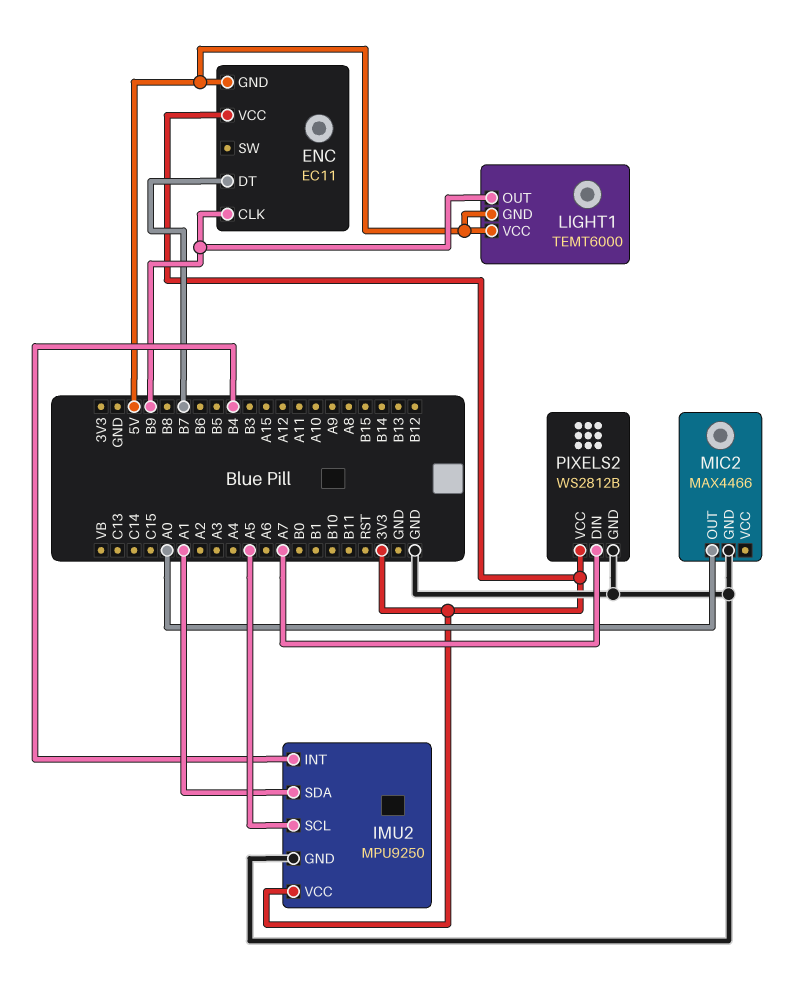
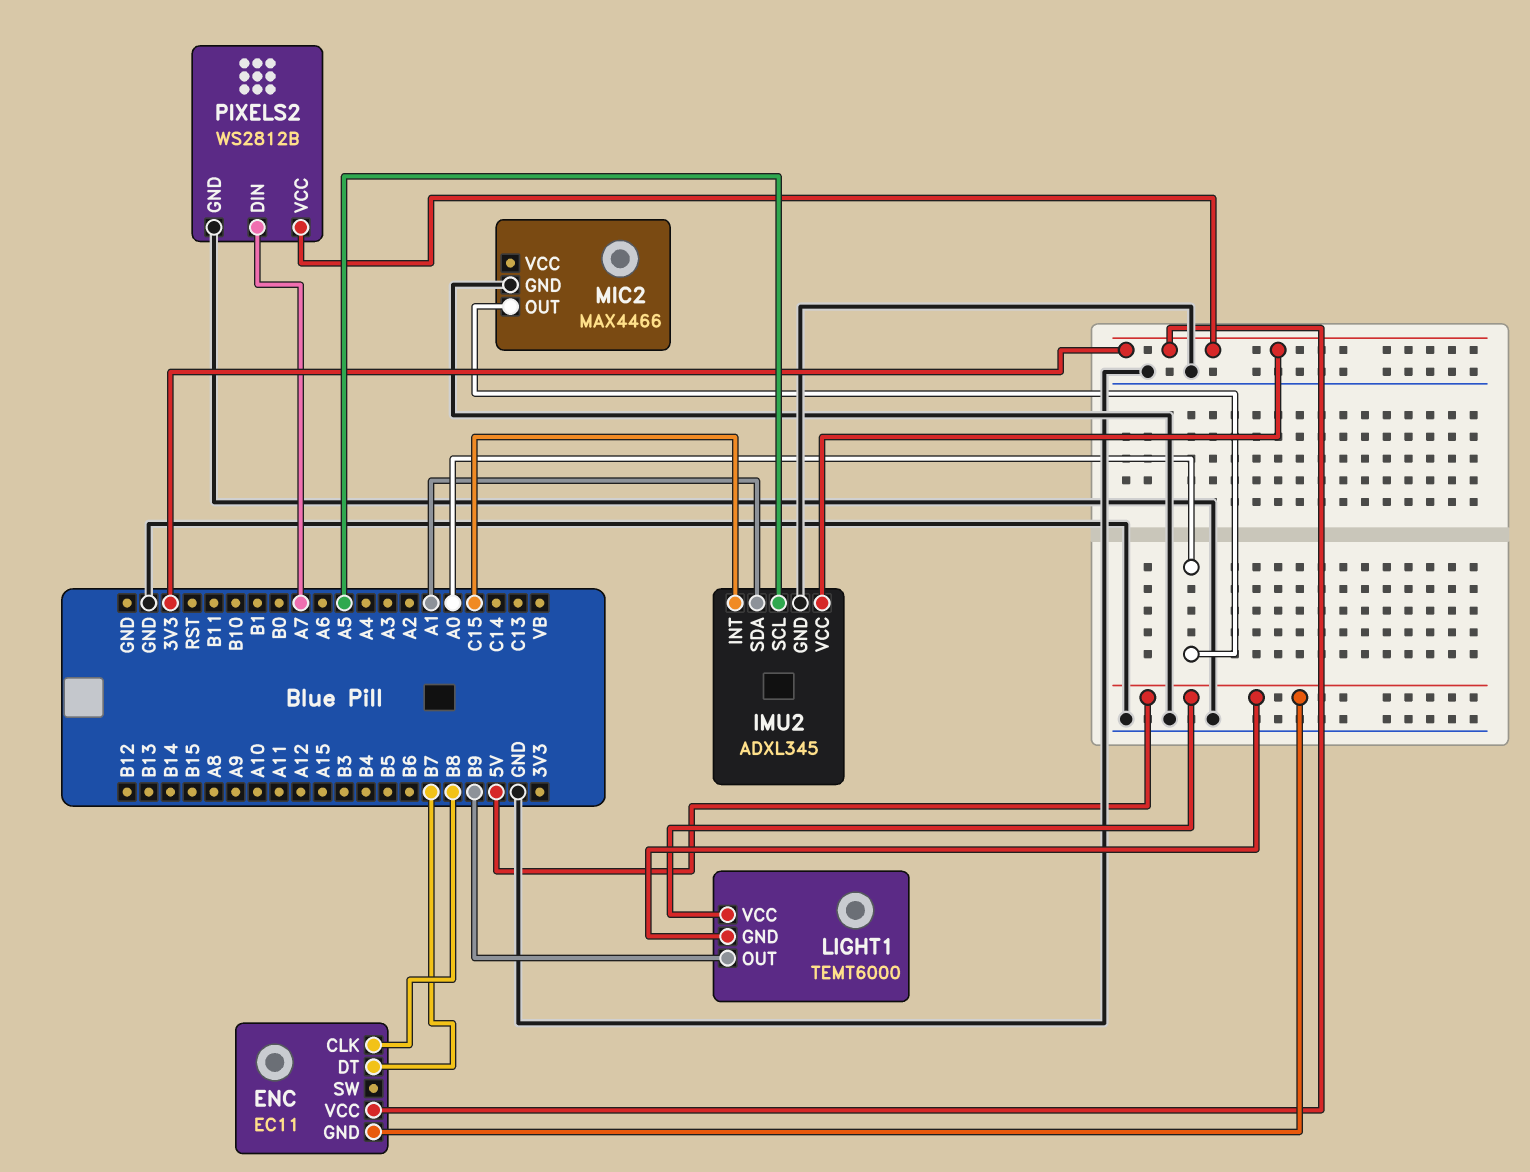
ENC pin CLK: B9 -> B8
IMU2: MPU9250 -> ADXL345
IMU2 pin INT: B4 -> C15

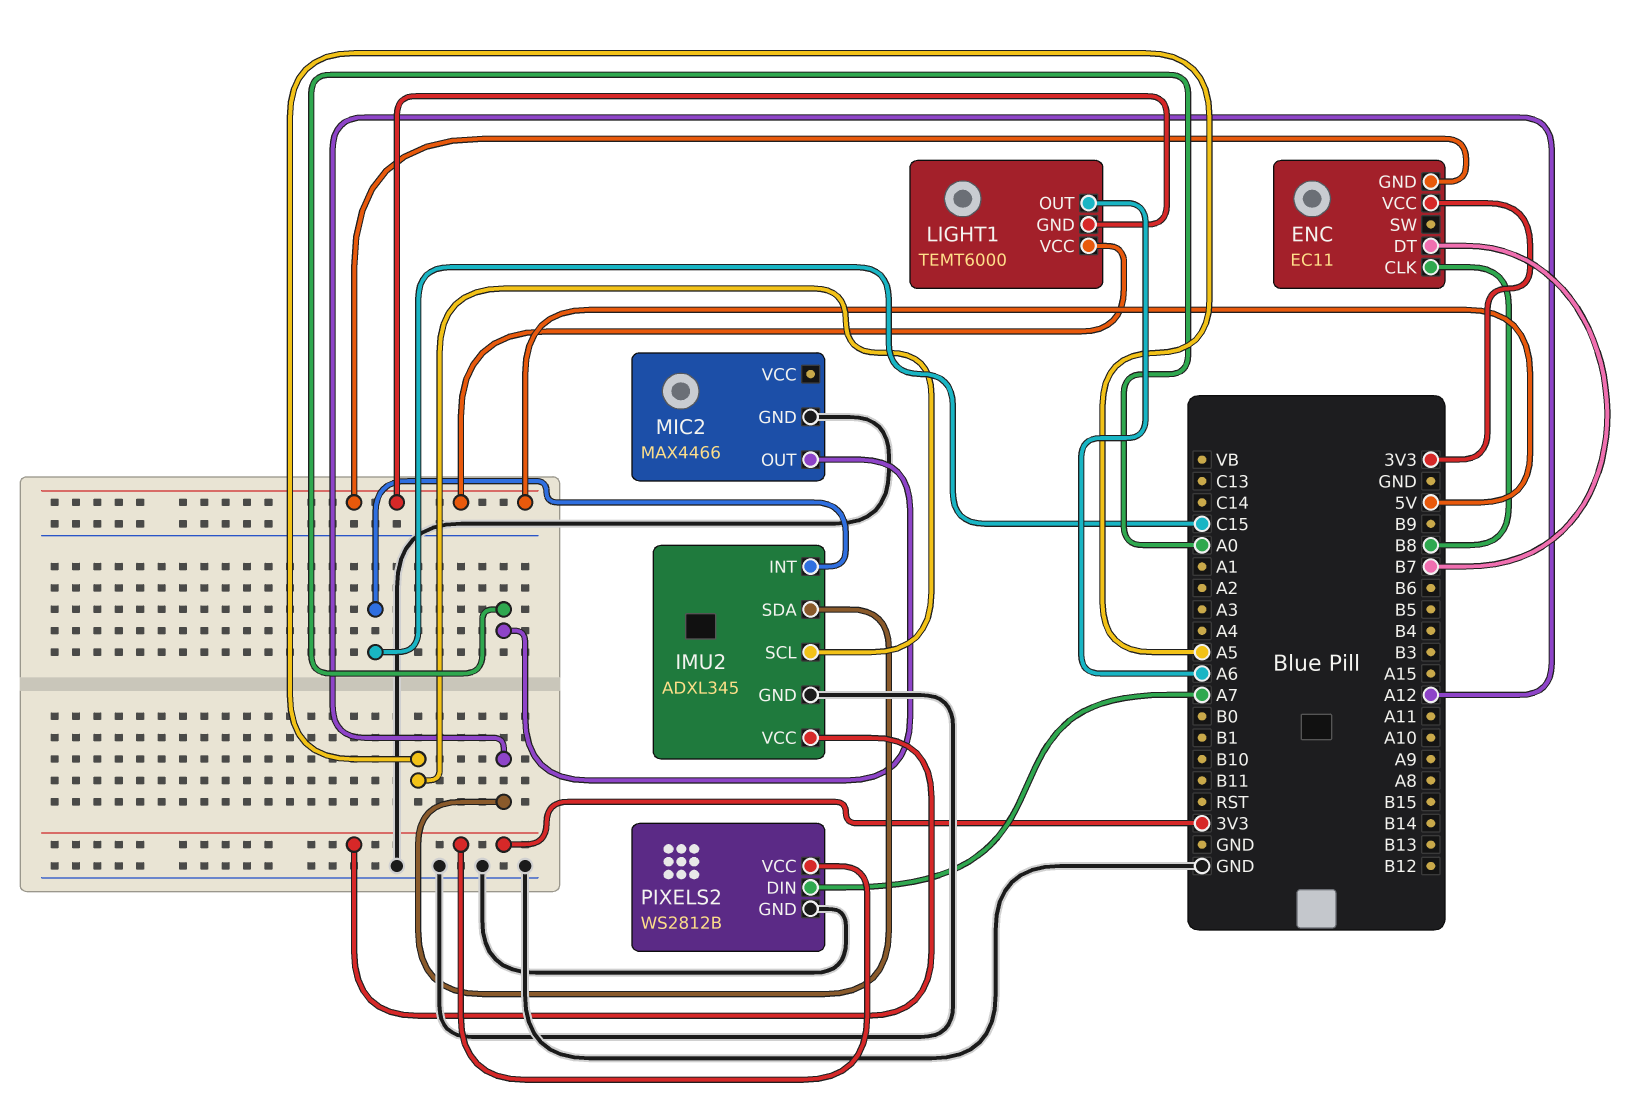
IMU2 pin SDA: A1 -> A12
LIGHT1 pin OUT: B9 -> A6

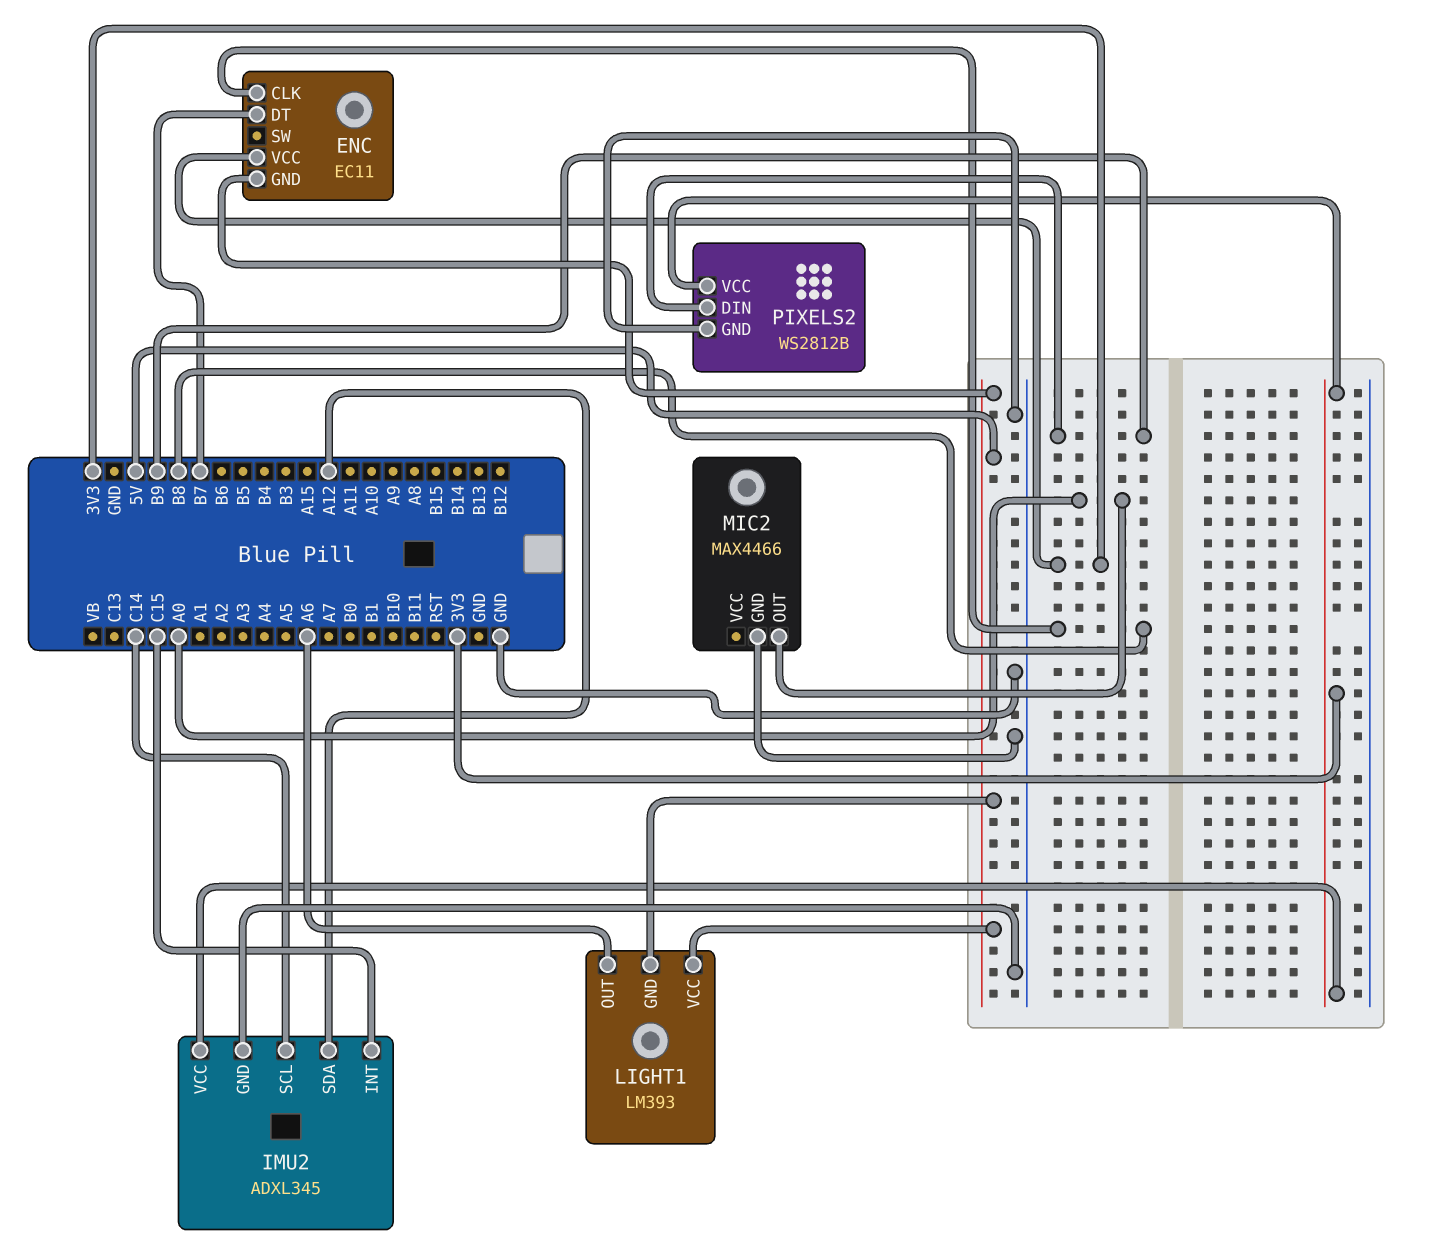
IMU2 pin SCL: A5 -> C14
LIGHT1: TEMT6000 -> LM393
PIXELS2 pin DIN: A7 -> B9

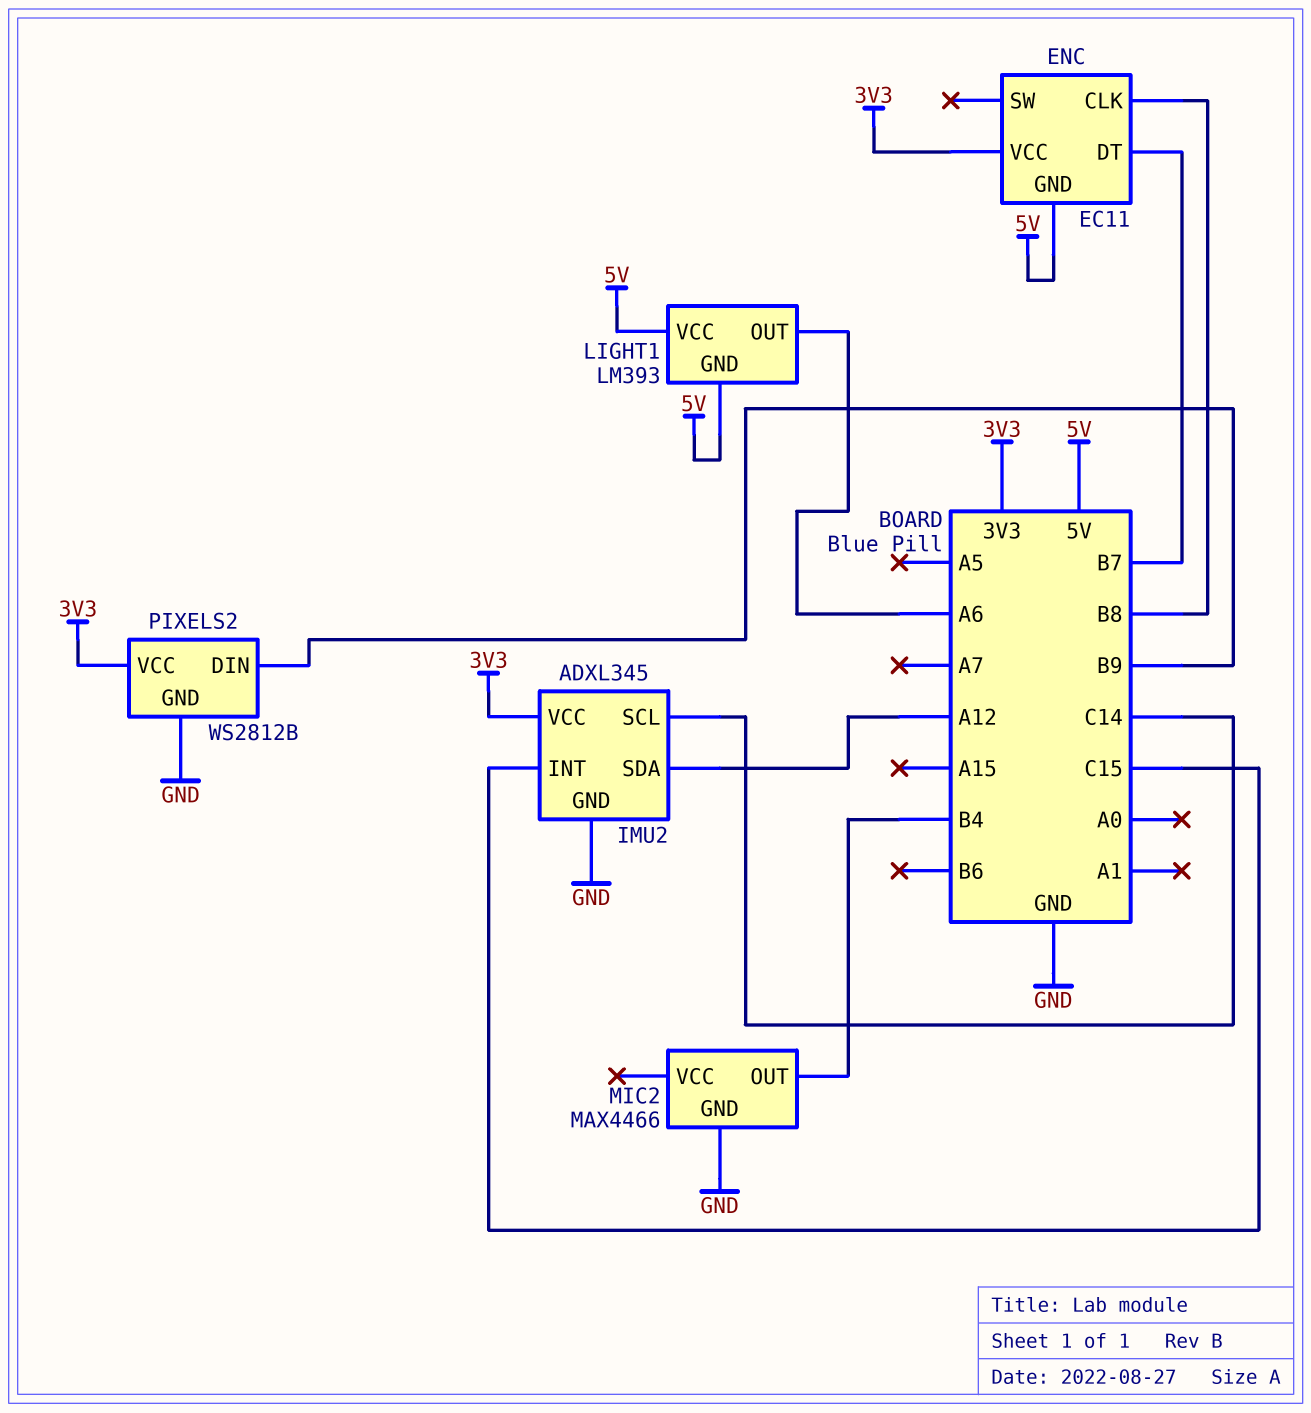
MIC2 pin OUT: A0 -> B4

